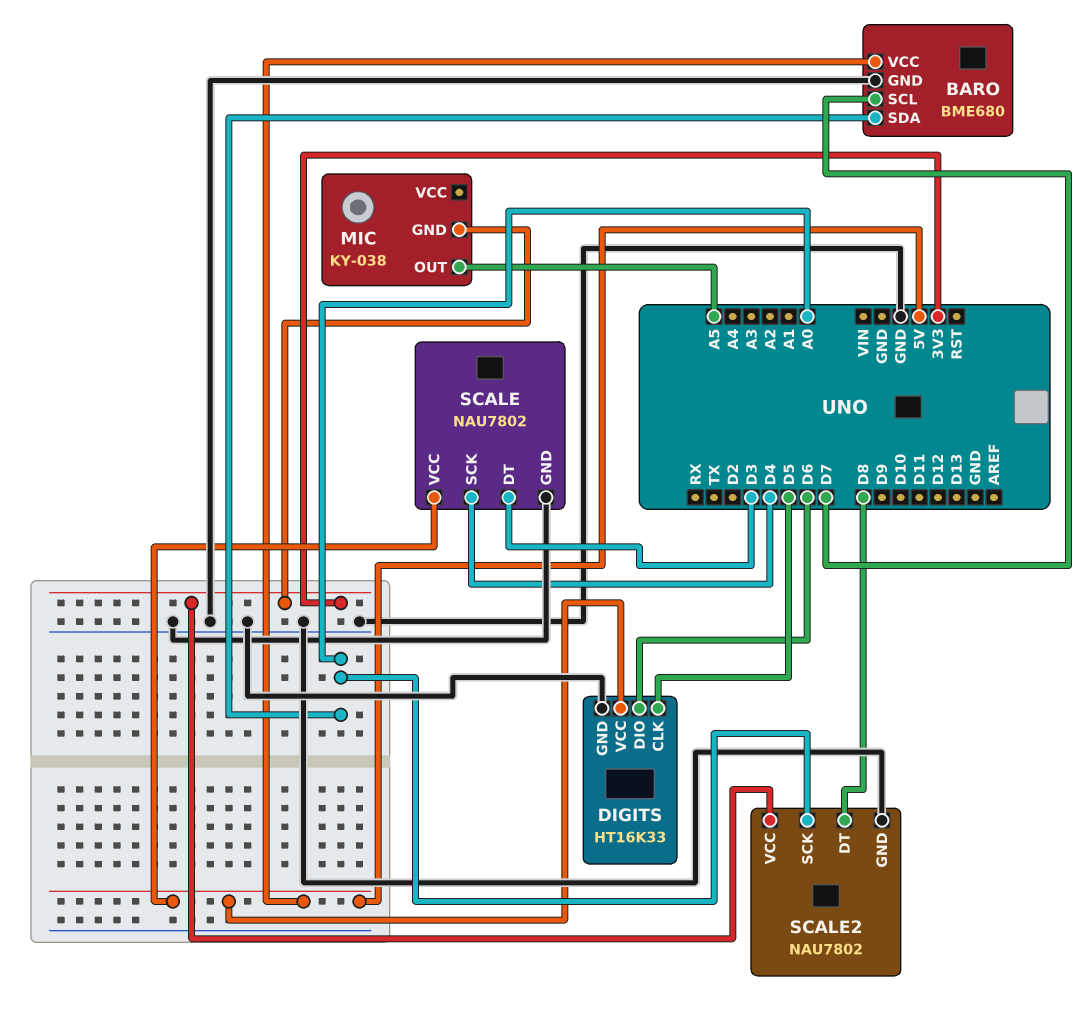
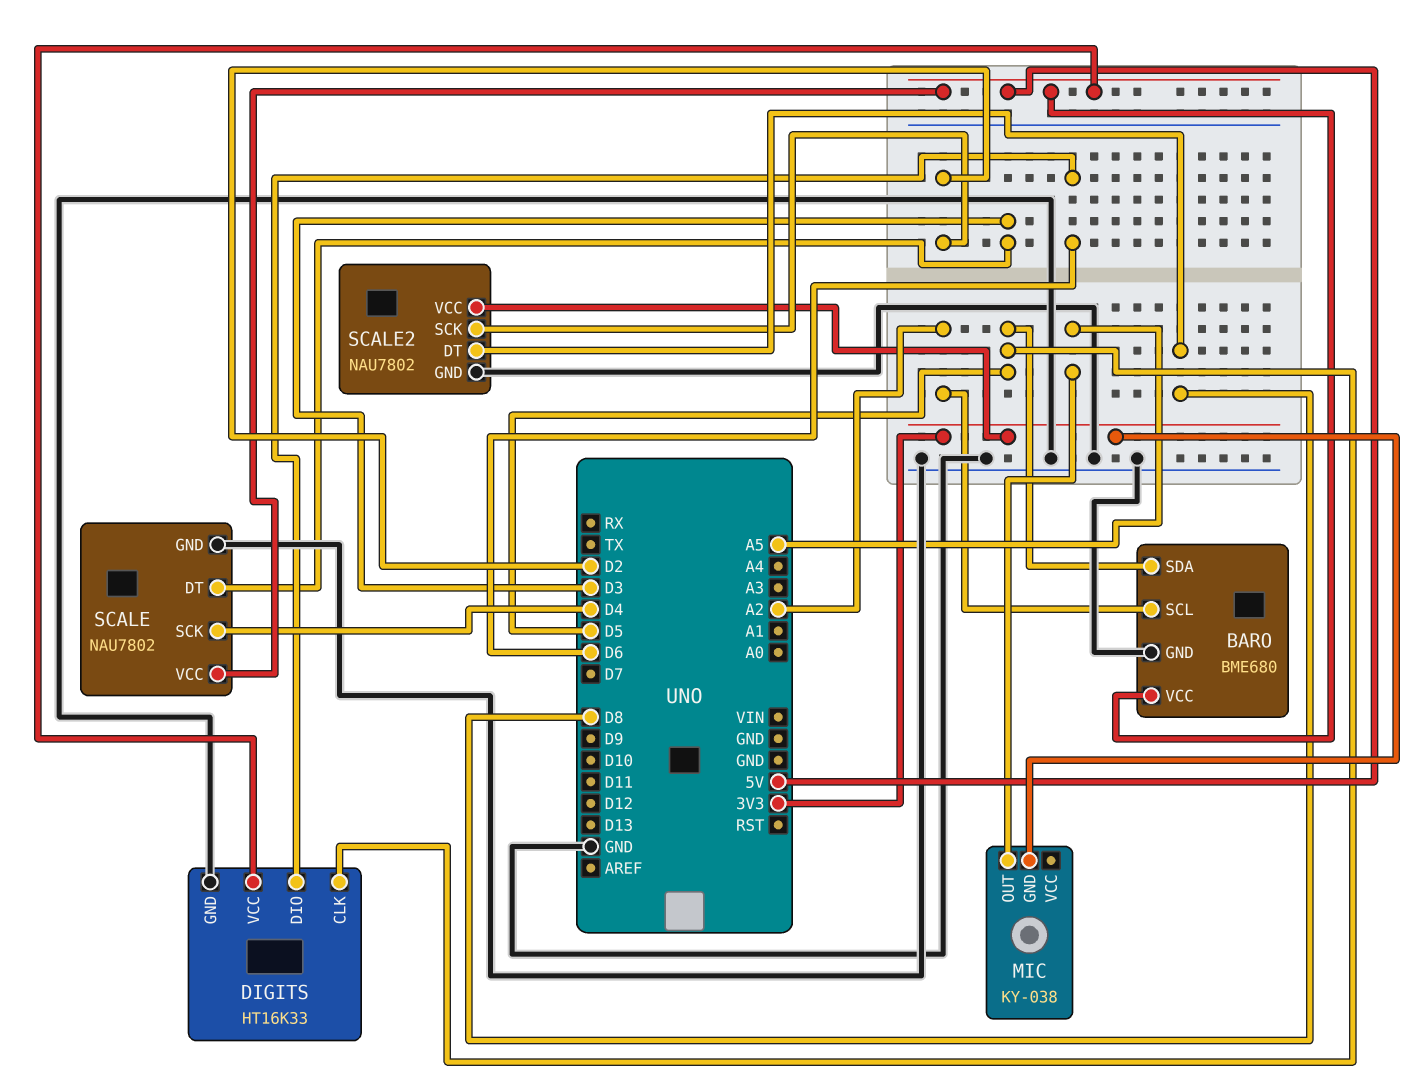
BARO pin SCL: D7 -> A2
BARO pin SDA: A0 -> D5
SCALE2 pin SCK: A0 -> D2

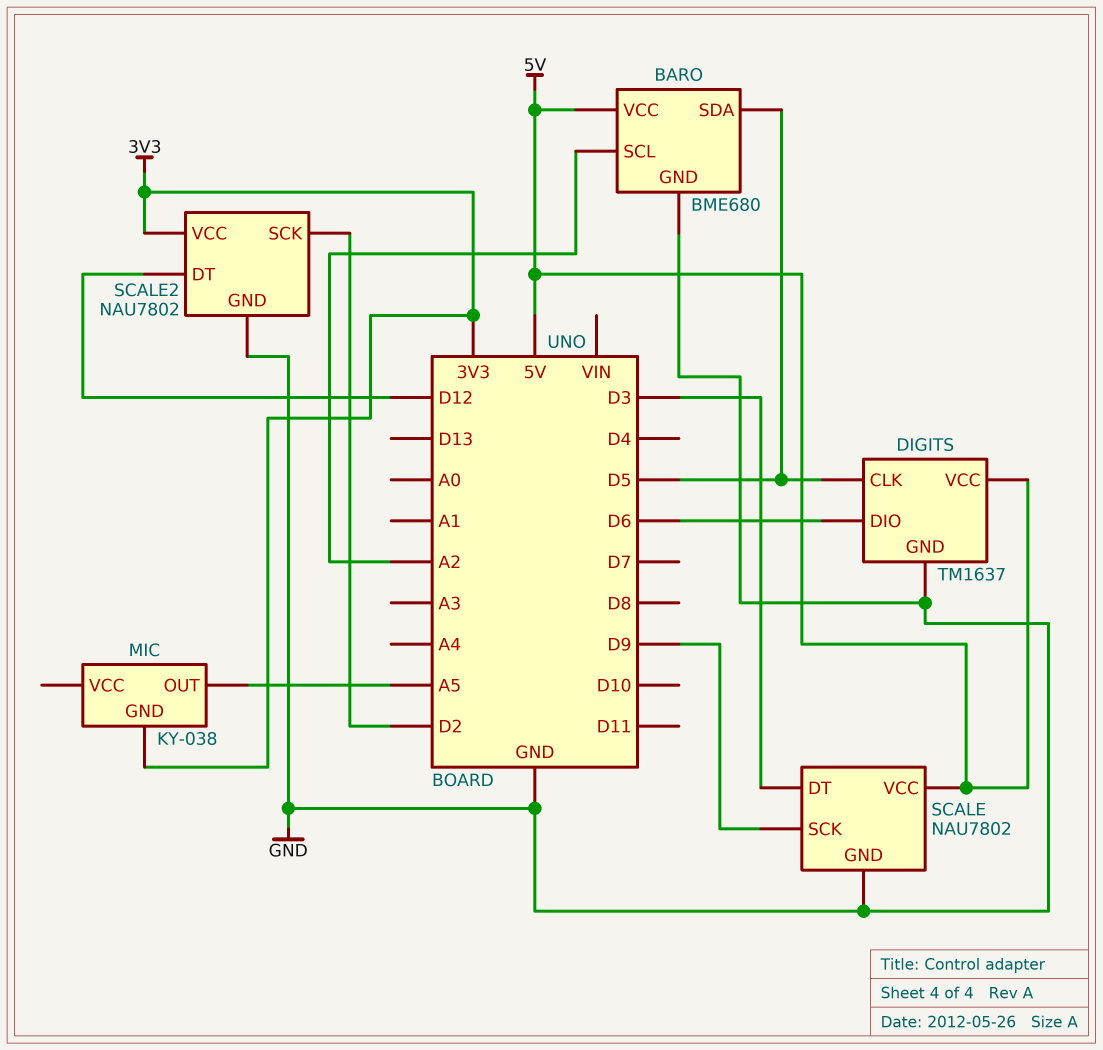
DIGITS: HT16K33 -> TM1637
SCALE pin SCK: D4 -> D9
SCALE2 pin DT: D8 -> D12

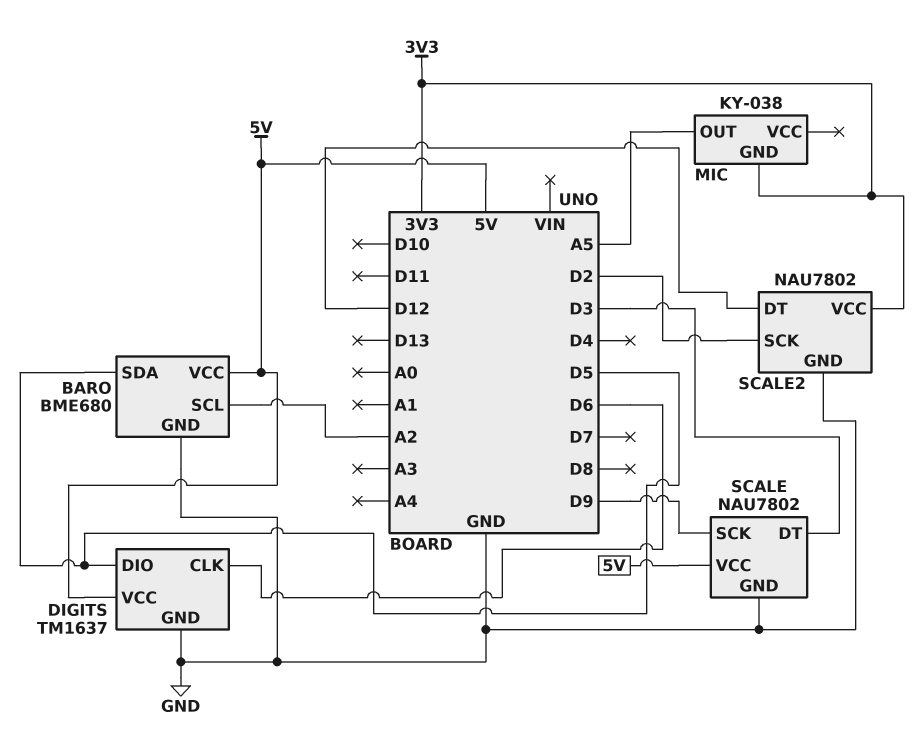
DIGITS pin CLK: D5 -> D6
DIGITS pin DIO: D6 -> D5

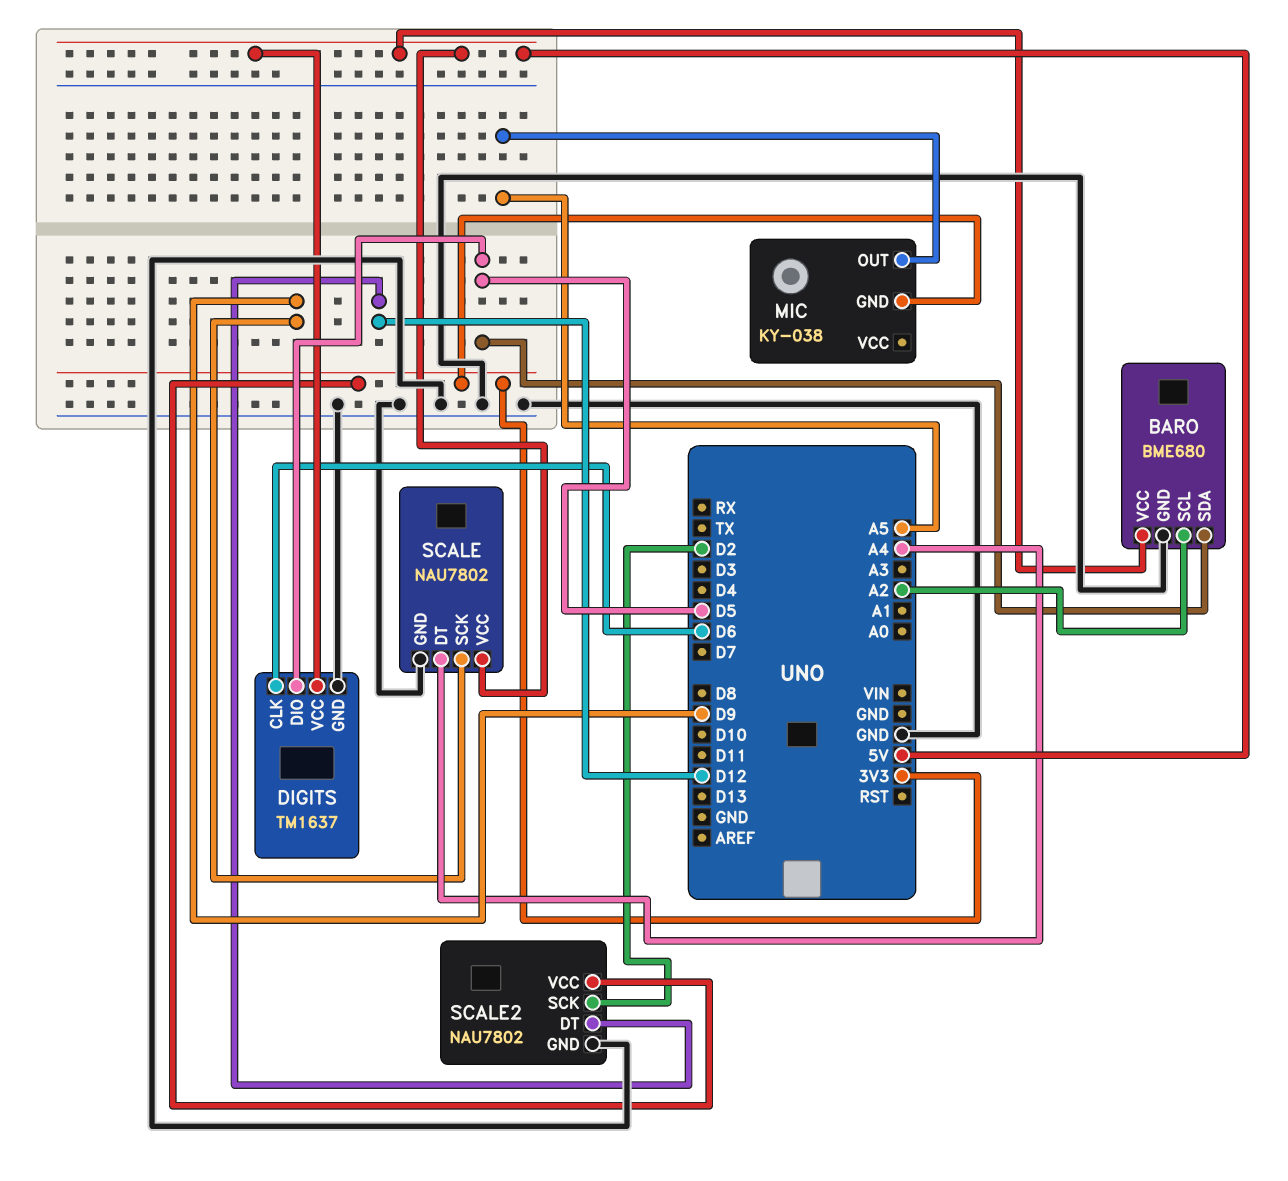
SCALE pin DT: D3 -> A4

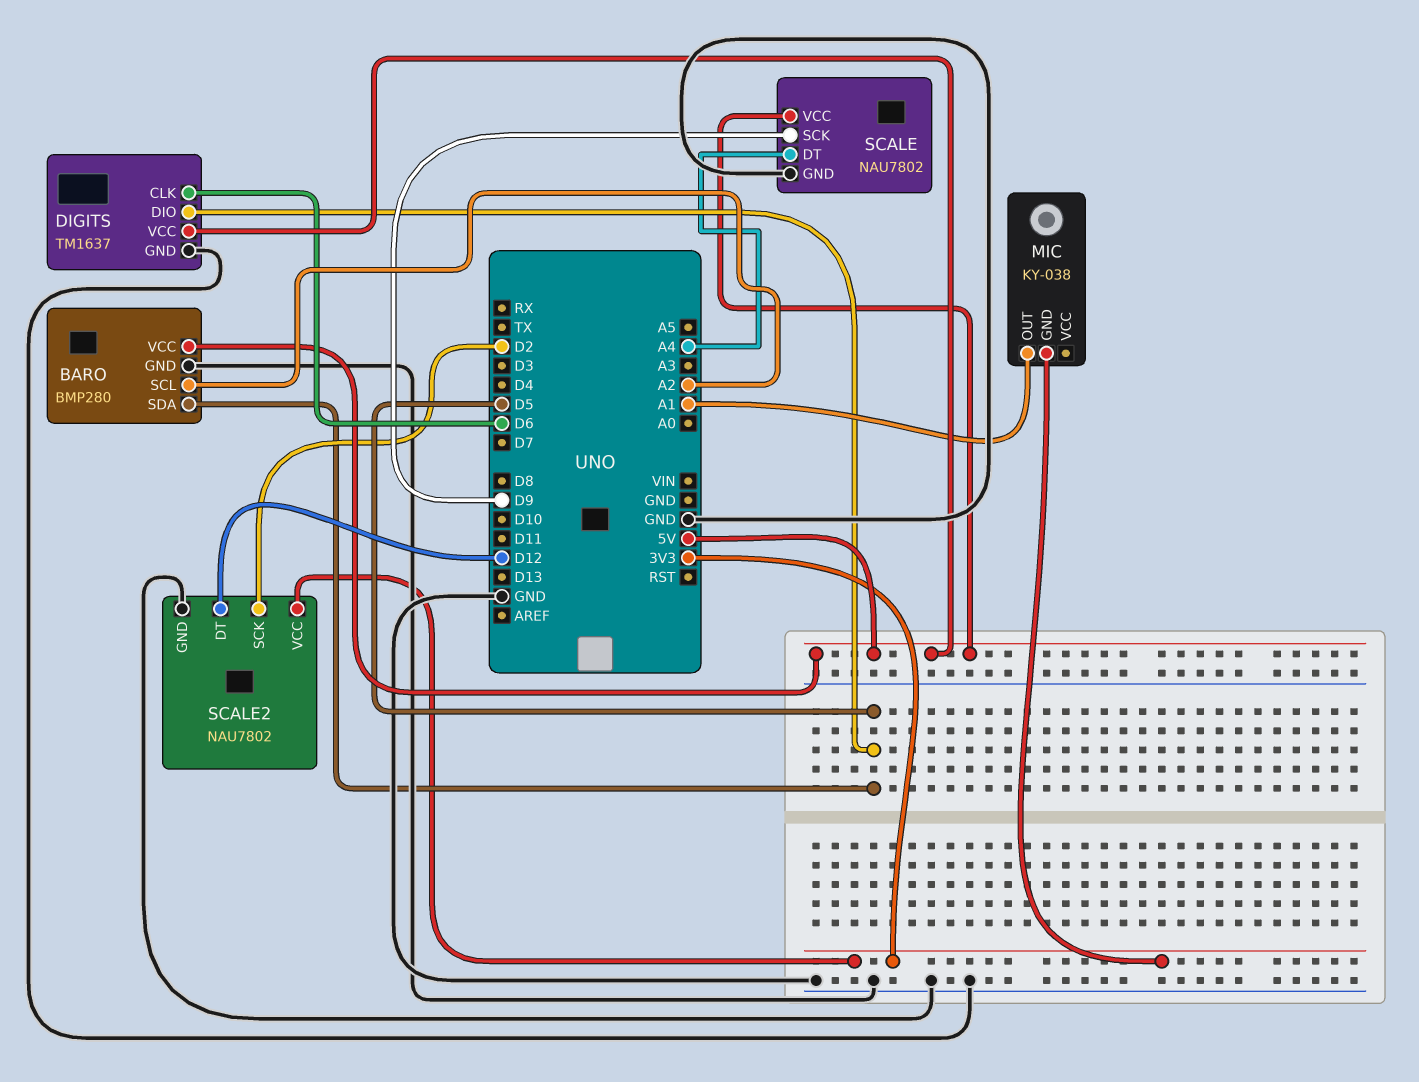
BARO: BME680 -> BMP280
MIC pin OUT: A5 -> A1

